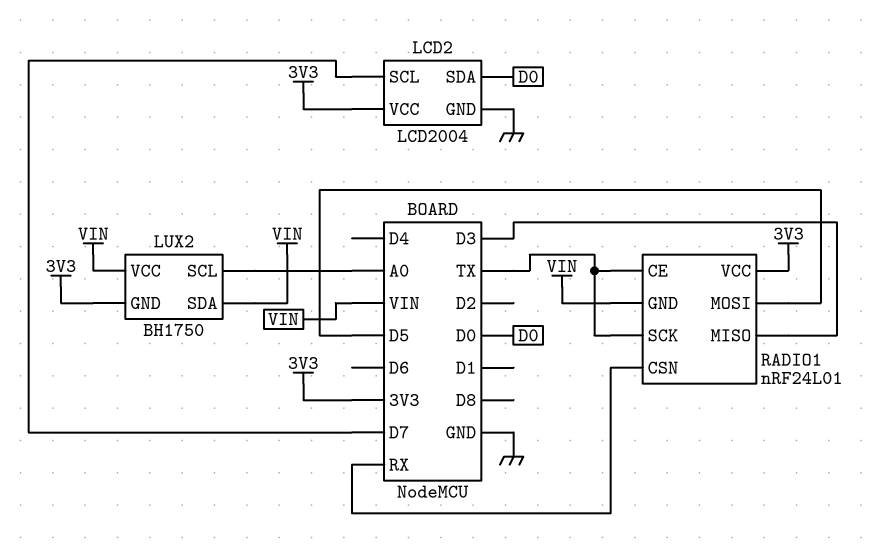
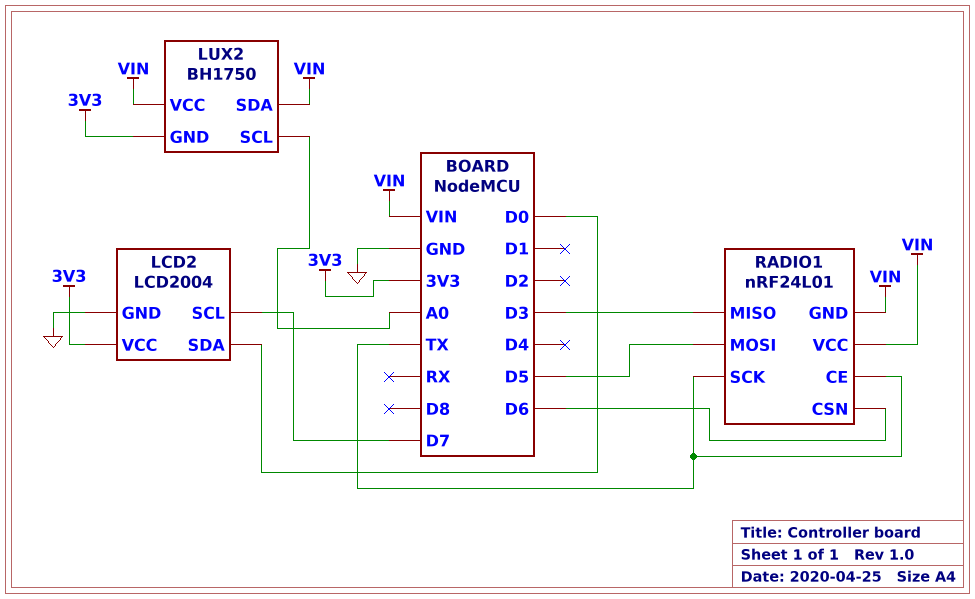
RADIO1 pin CSN: RX -> D6
RADIO1 pin VCC: 3V3 -> VIN

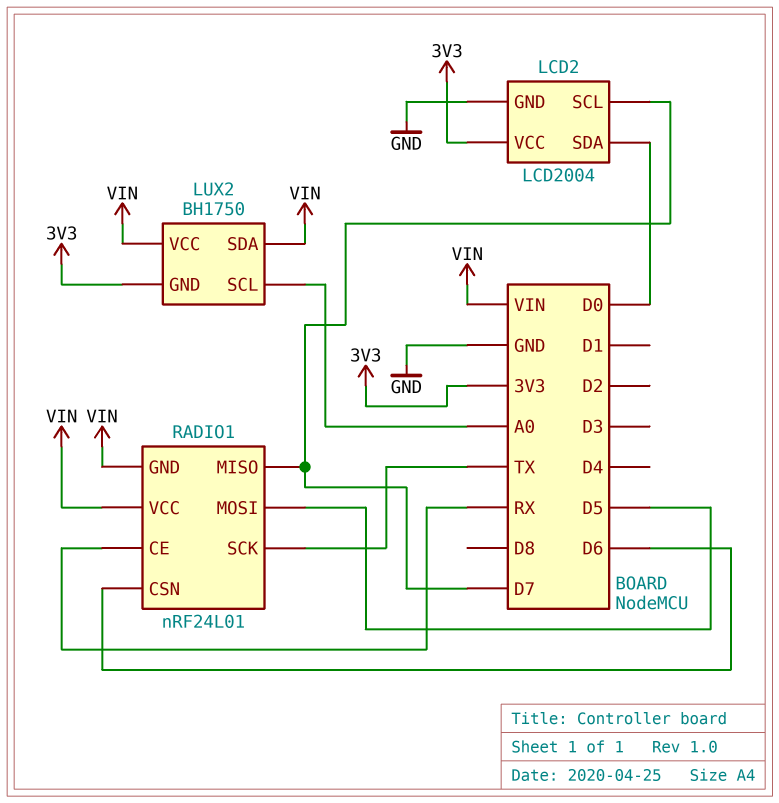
RADIO1 pin CE: TX -> RX
RADIO1 pin MISO: D3 -> D7

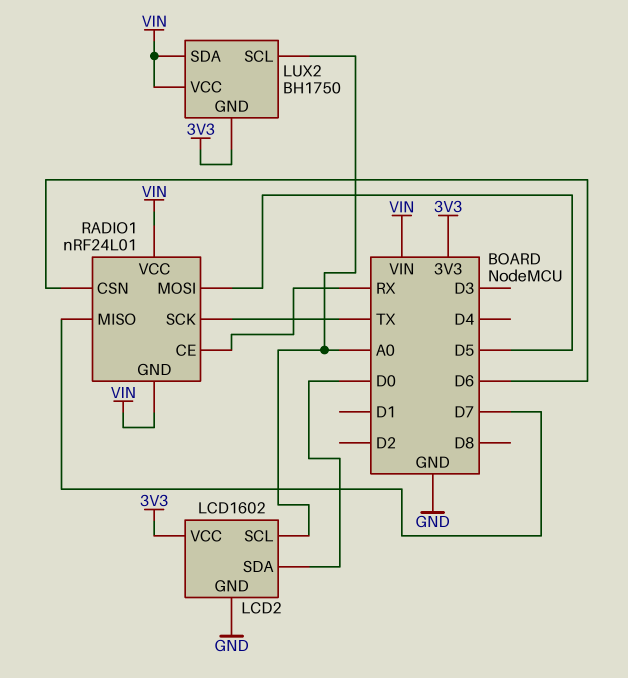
LCD2: LCD2004 -> LCD1602
LCD2 pin SCL: D7 -> A0

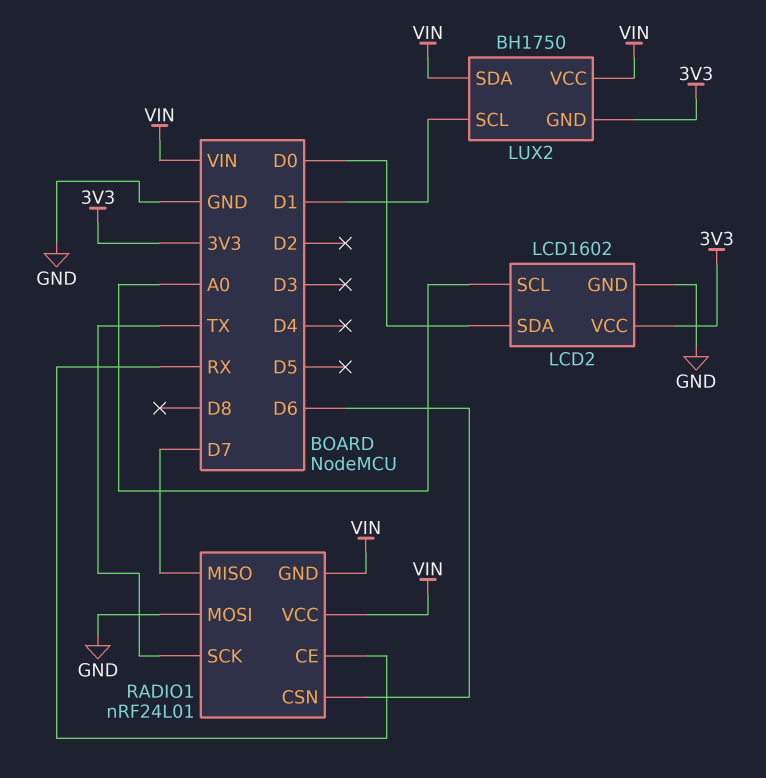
LUX2 pin SCL: A0 -> D1
RADIO1 pin MOSI: D5 -> GND

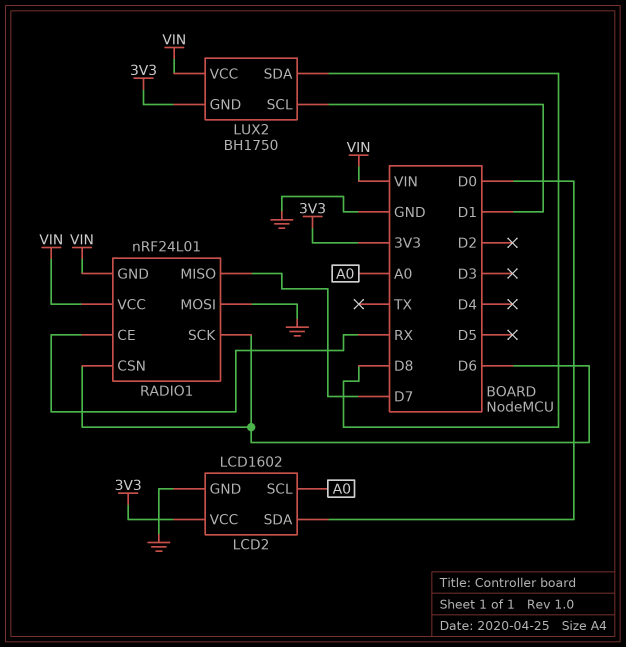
LUX2 pin SDA: VIN -> D8
RADIO1 pin SCK: TX -> D6

